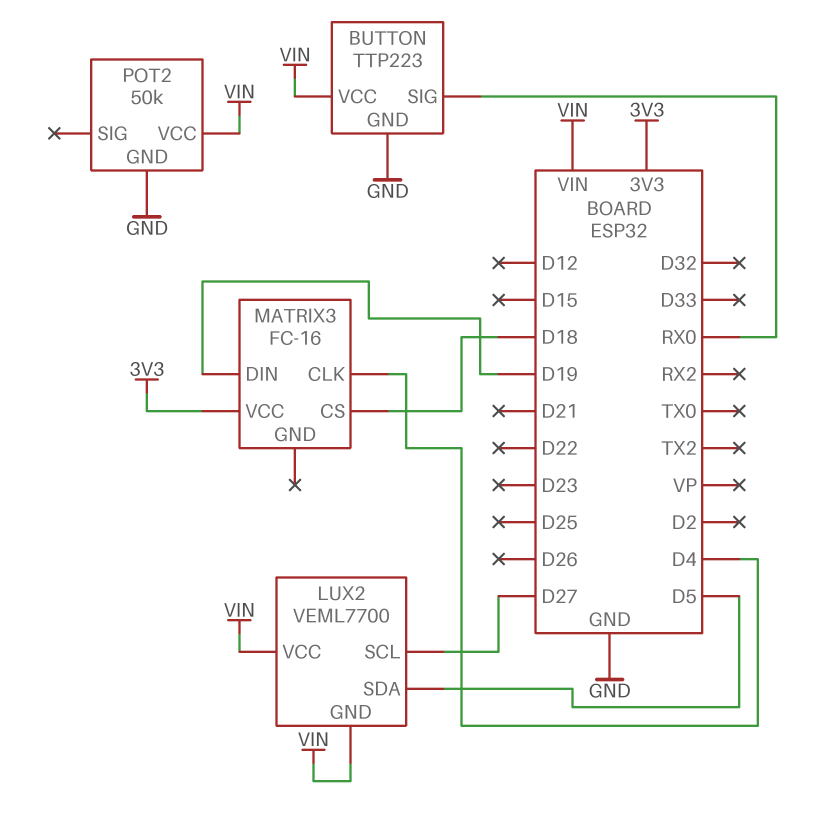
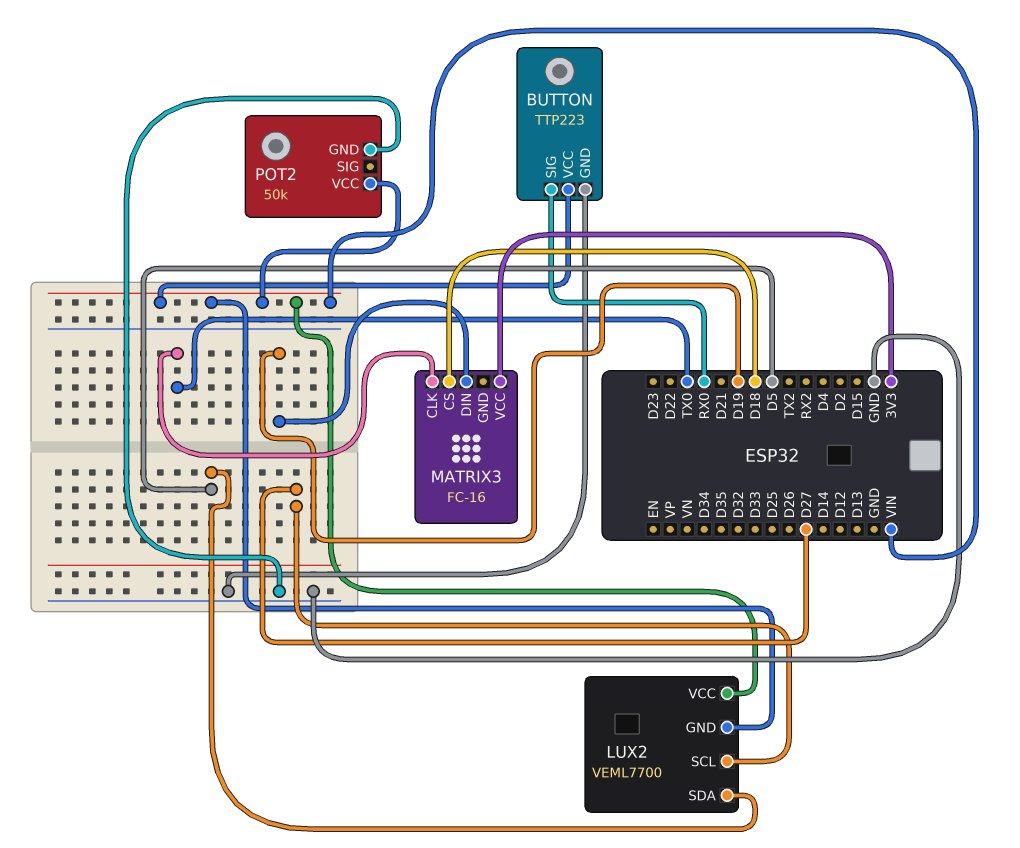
MATRIX3 pin CLK: D4 -> TX0

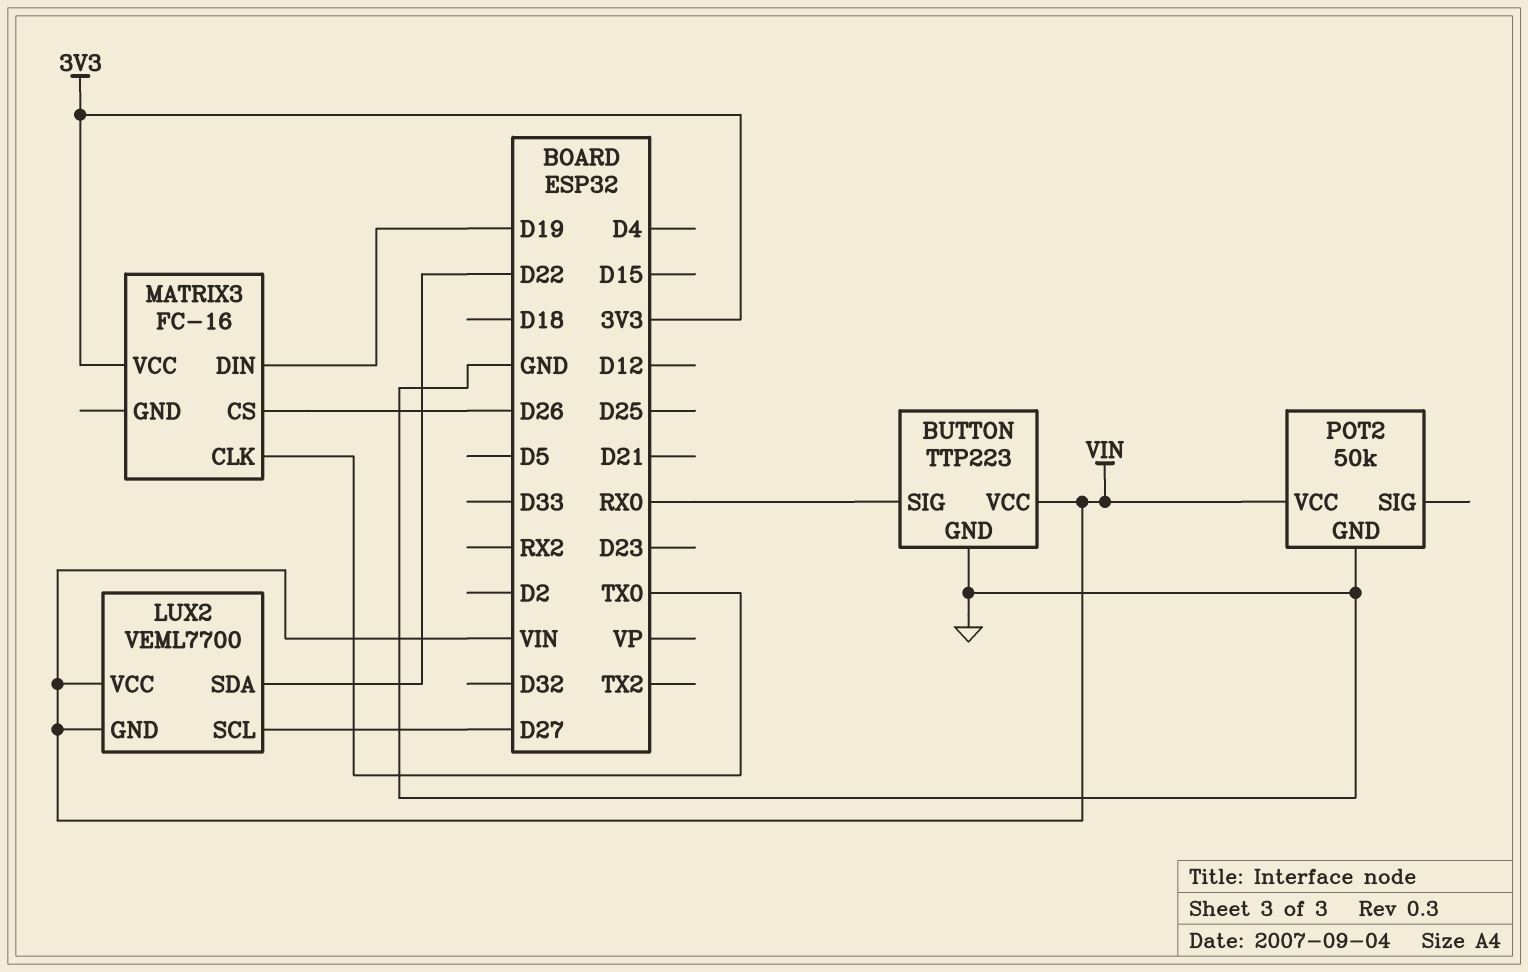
LUX2 pin SDA: D5 -> D22
MATRIX3 pin CS: D18 -> D26

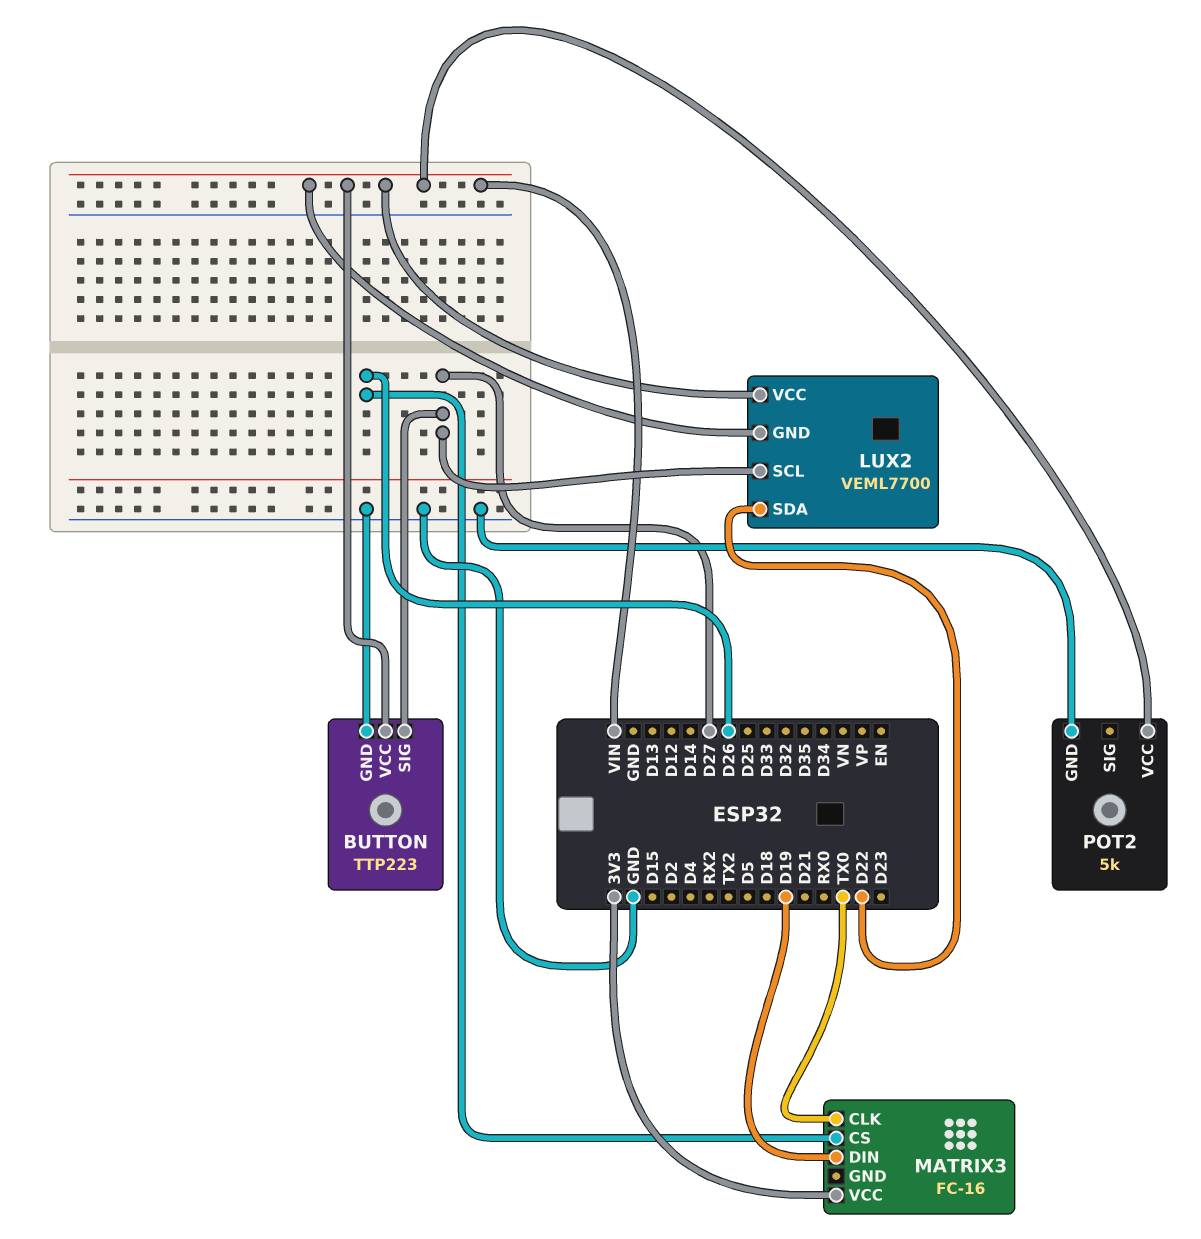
BUTTON pin SIG: RX0 -> D27
POT2: 50k -> 5k

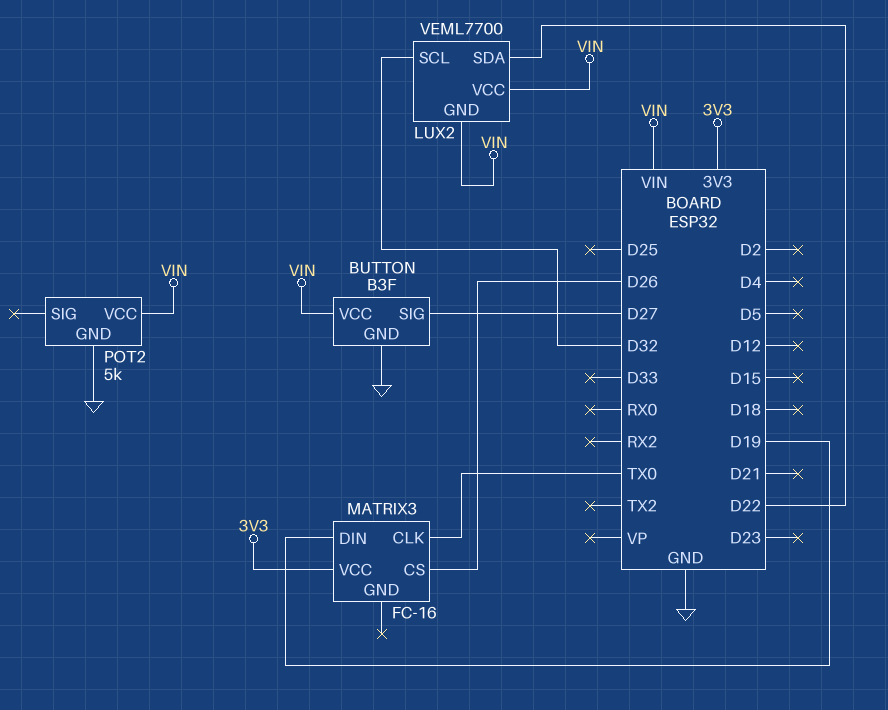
BUTTON: TTP223 -> B3F
LUX2 pin SCL: D27 -> D32

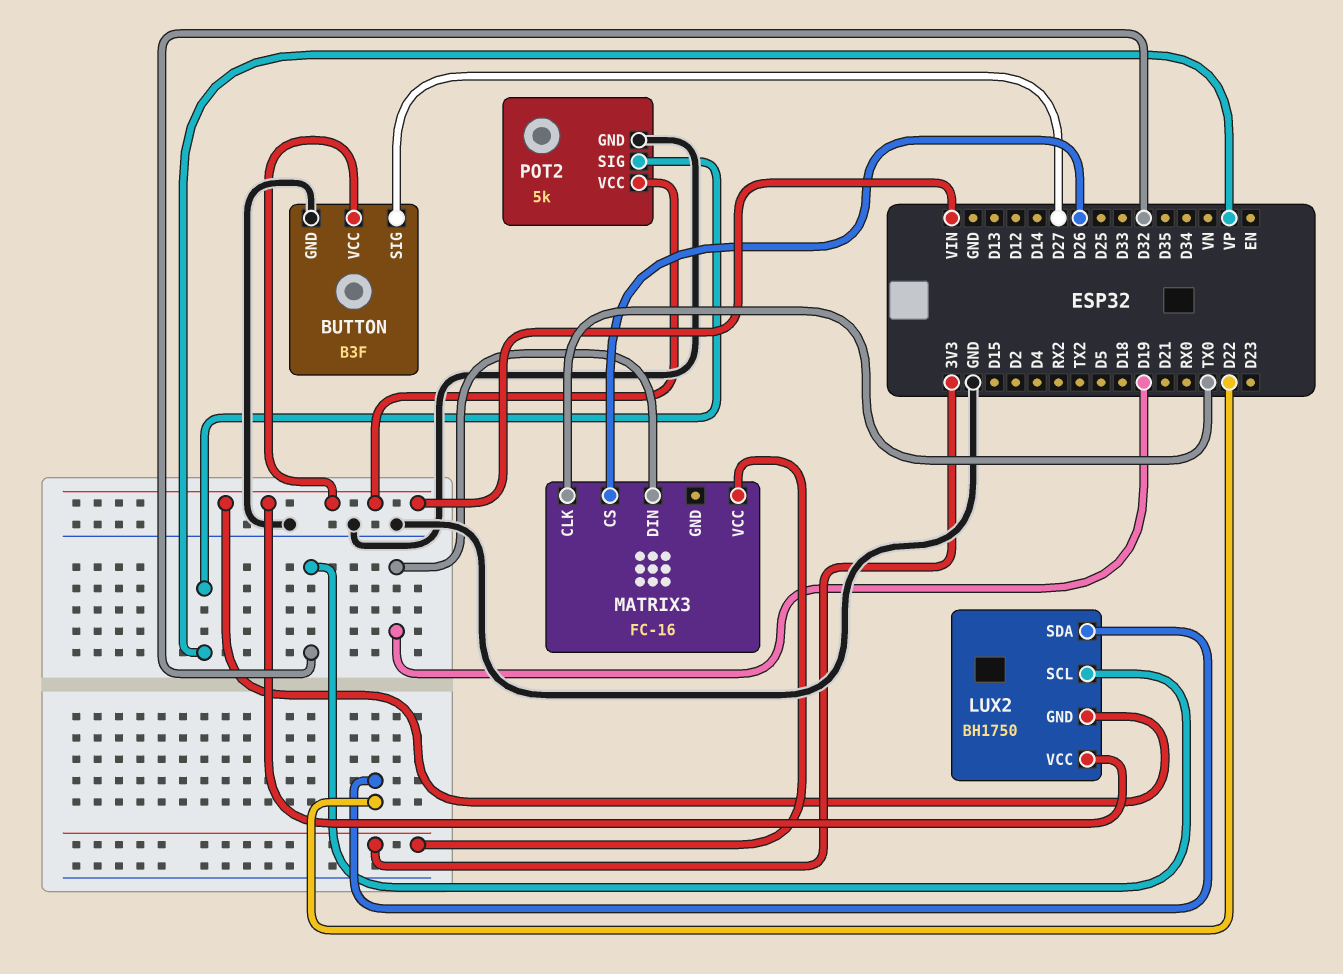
LUX2: VEML7700 -> BH1750
POT2 pin SIG: none -> VP

